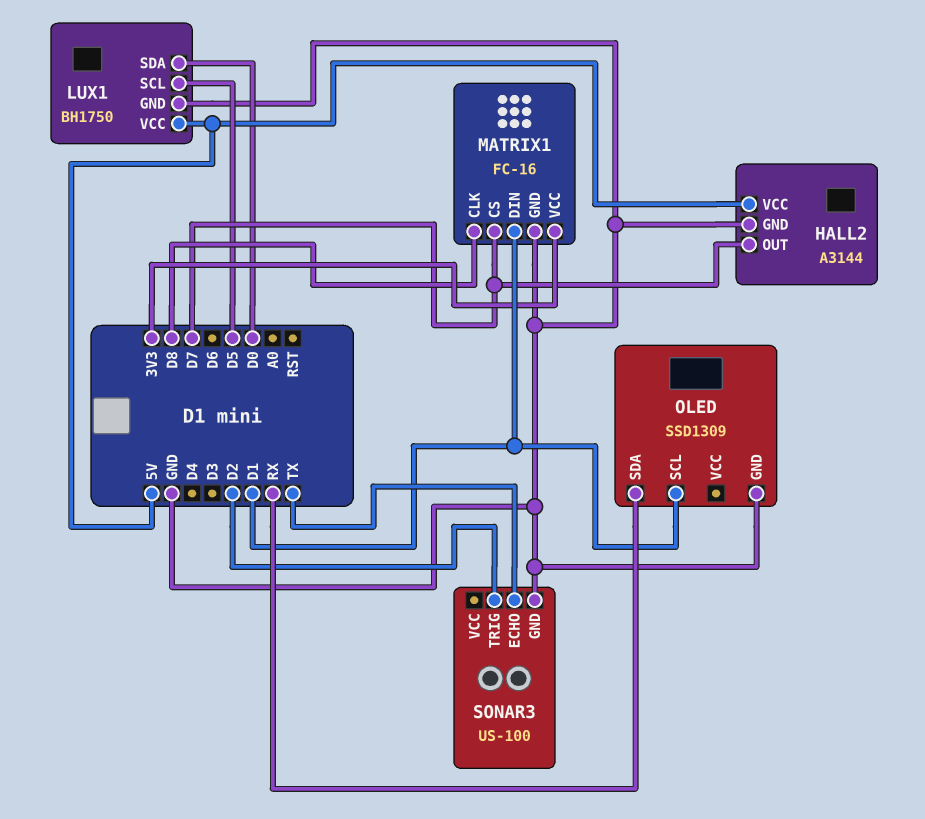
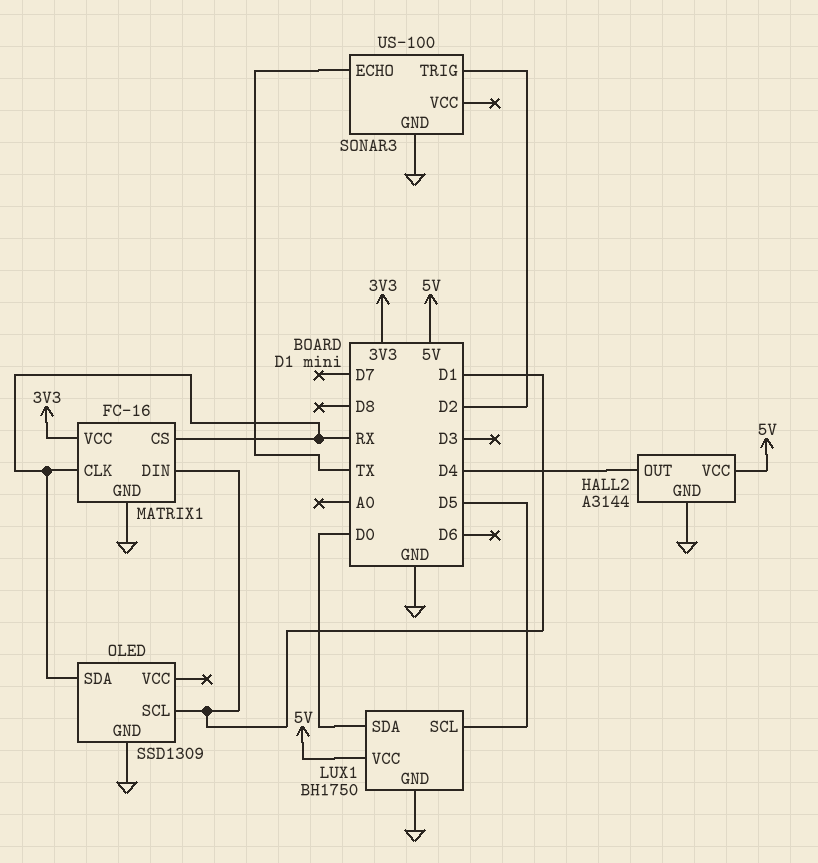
HALL2 pin OUT: D7 -> D4
MATRIX1 pin CLK: D8 -> RX
MATRIX1 pin CS: D7 -> RX

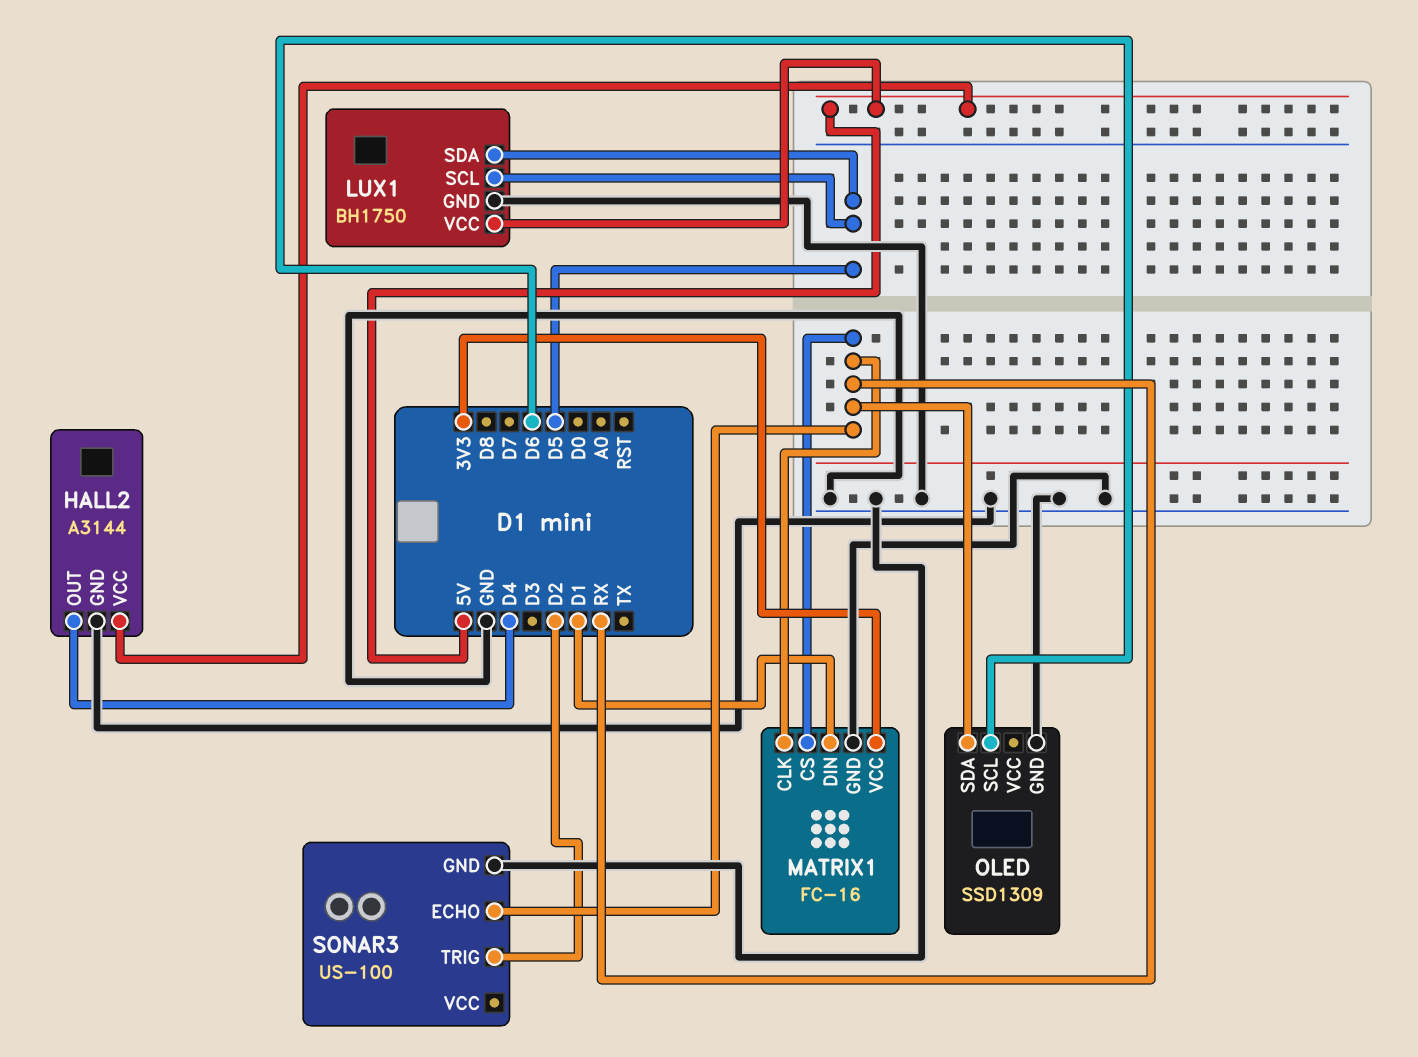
LUX1 pin SDA: D0 -> D5
OLED pin SCL: D1 -> D6
SONAR3 pin ECHO: TX -> RX

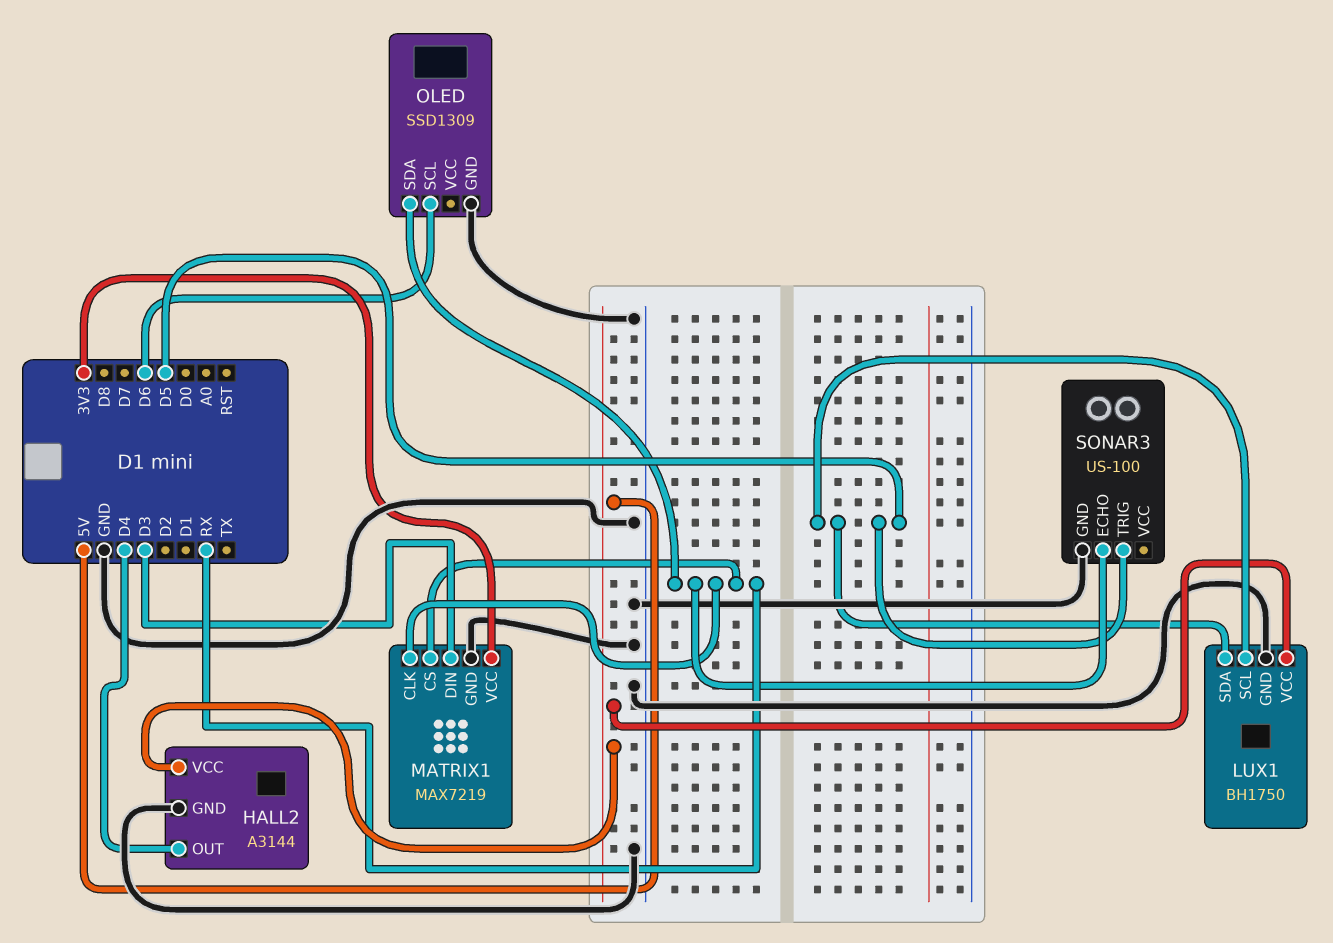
MATRIX1: FC-16 -> MAX7219
MATRIX1 pin DIN: D1 -> D3
SONAR3 pin TRIG: D2 -> D5

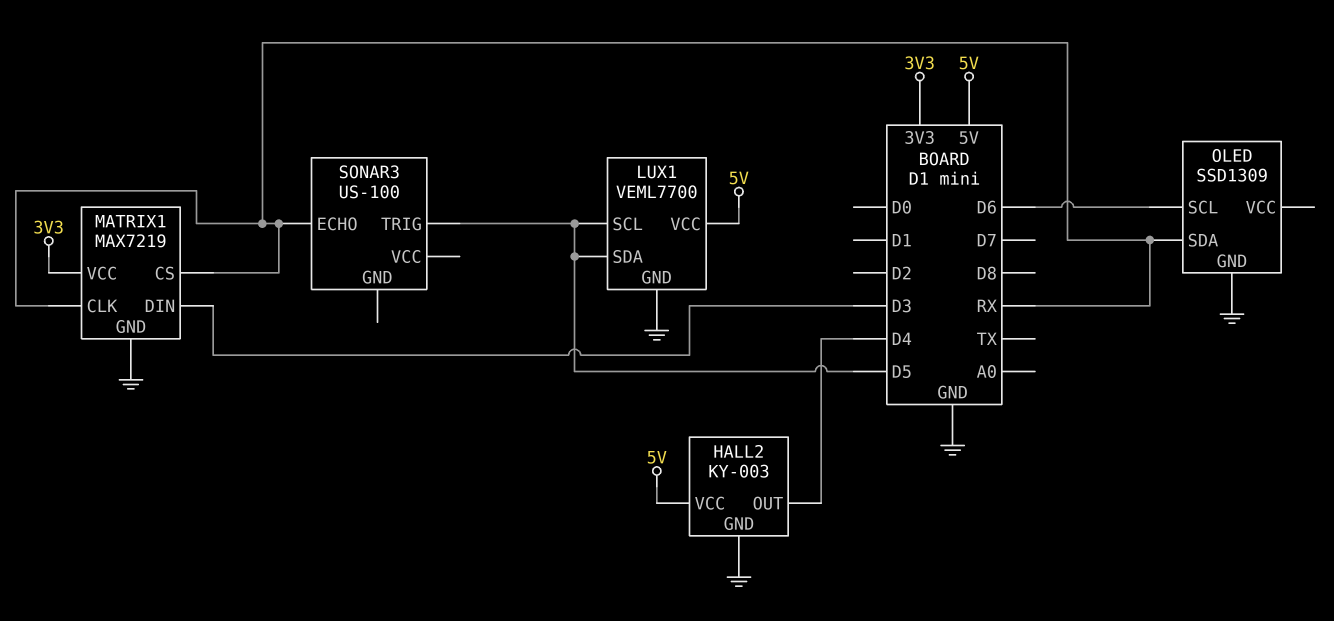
HALL2: A3144 -> KY-003
LUX1: BH1750 -> VEML7700
SONAR3 pin GND: GND -> none

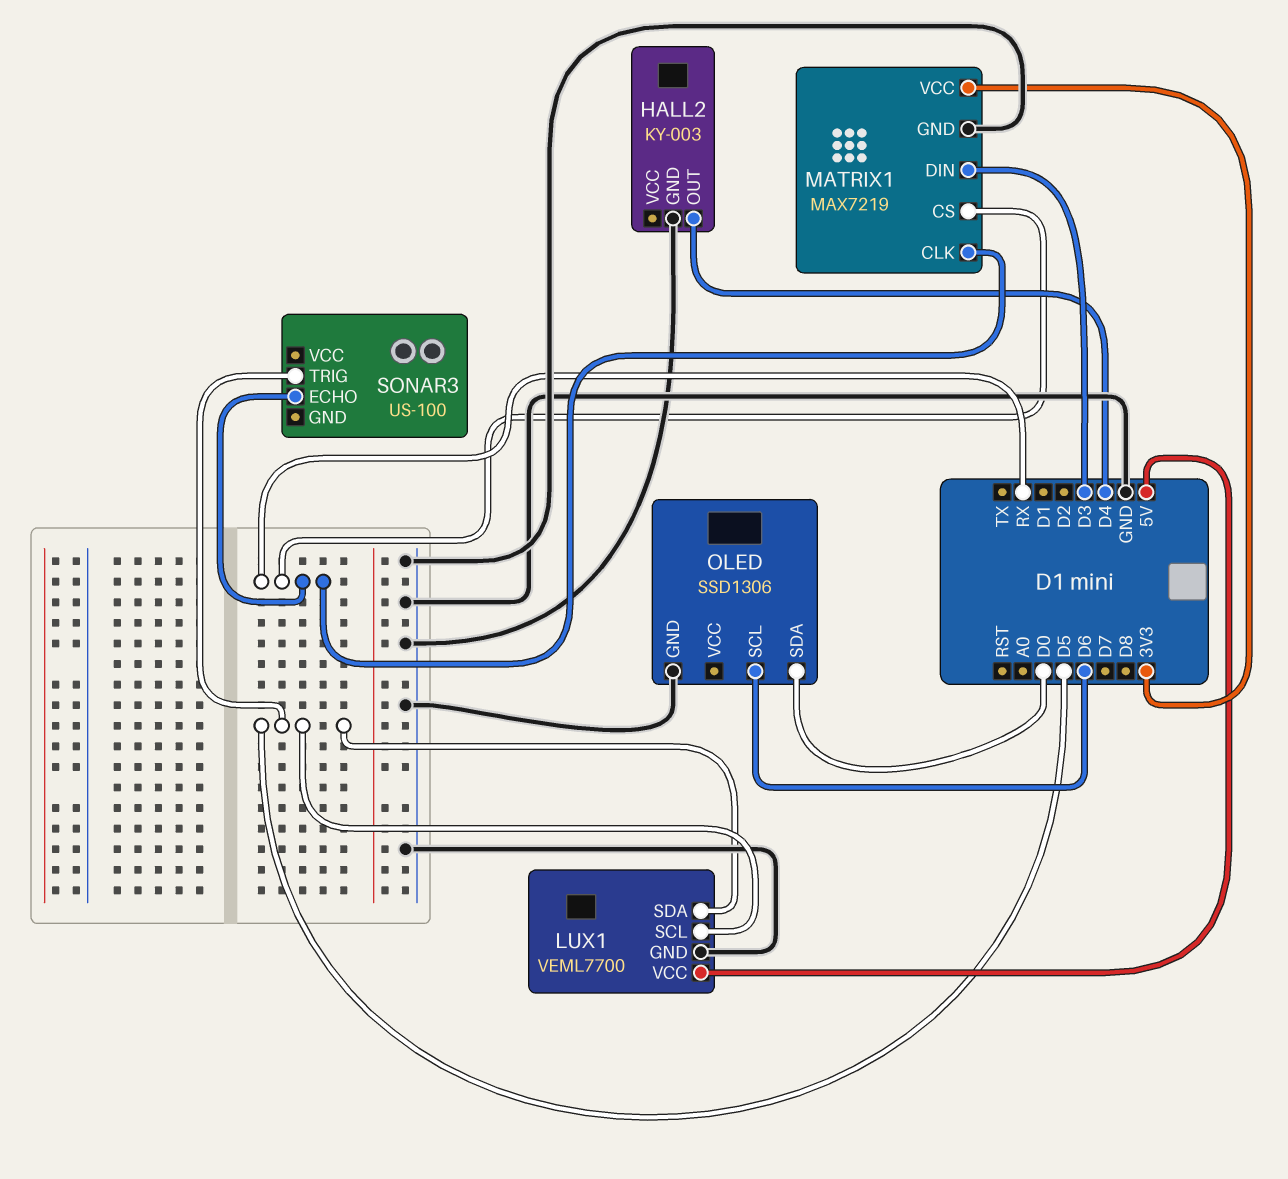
HALL2 pin VCC: 5V -> none
OLED: SSD1309 -> SSD1306
OLED pin SDA: RX -> D0

